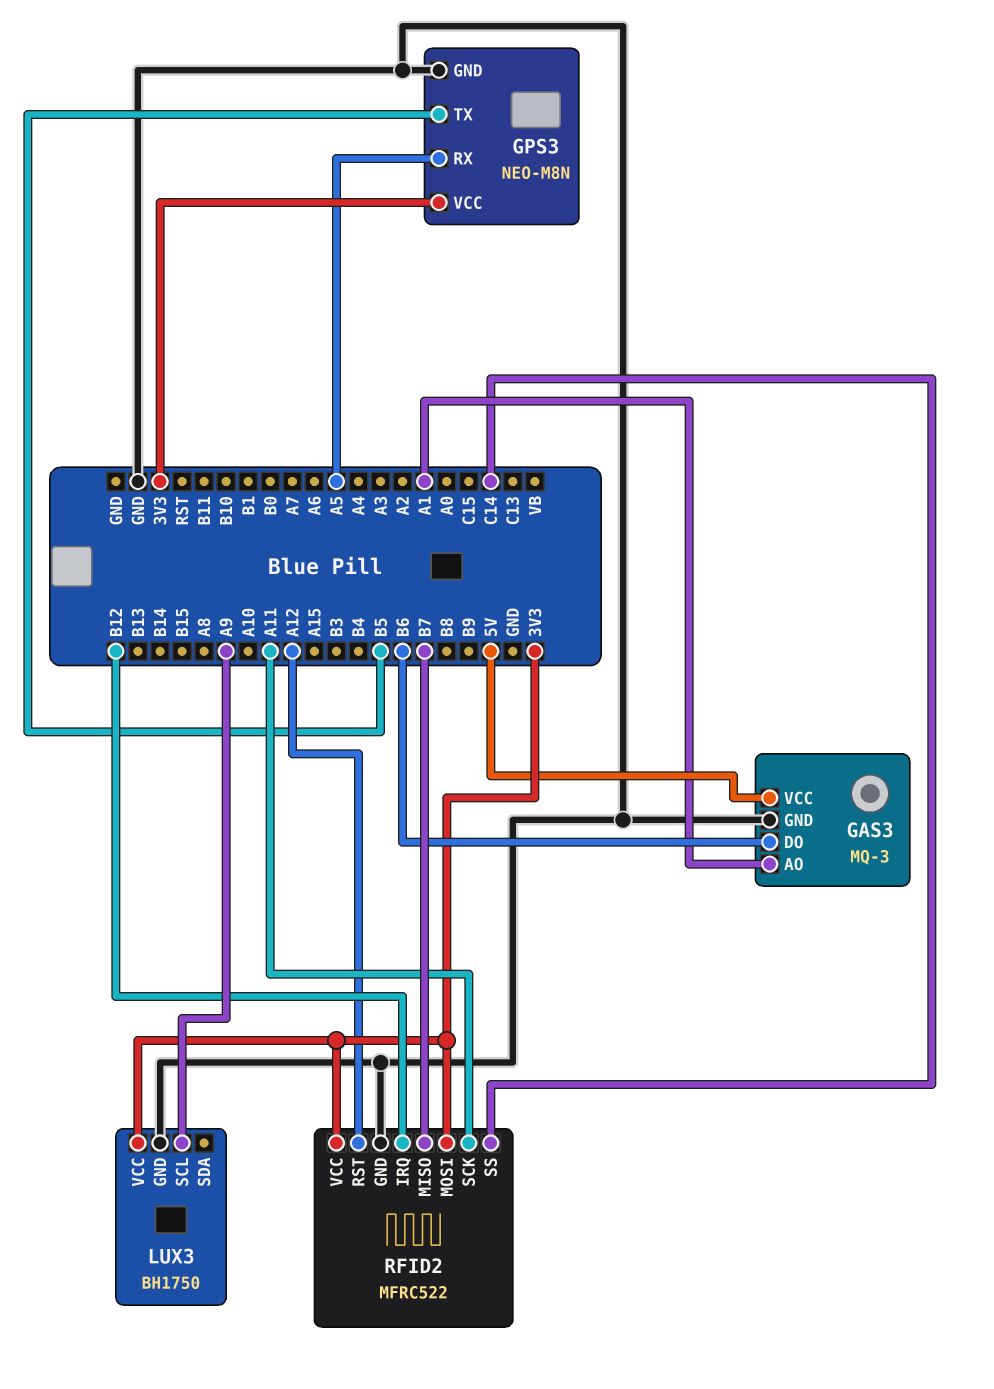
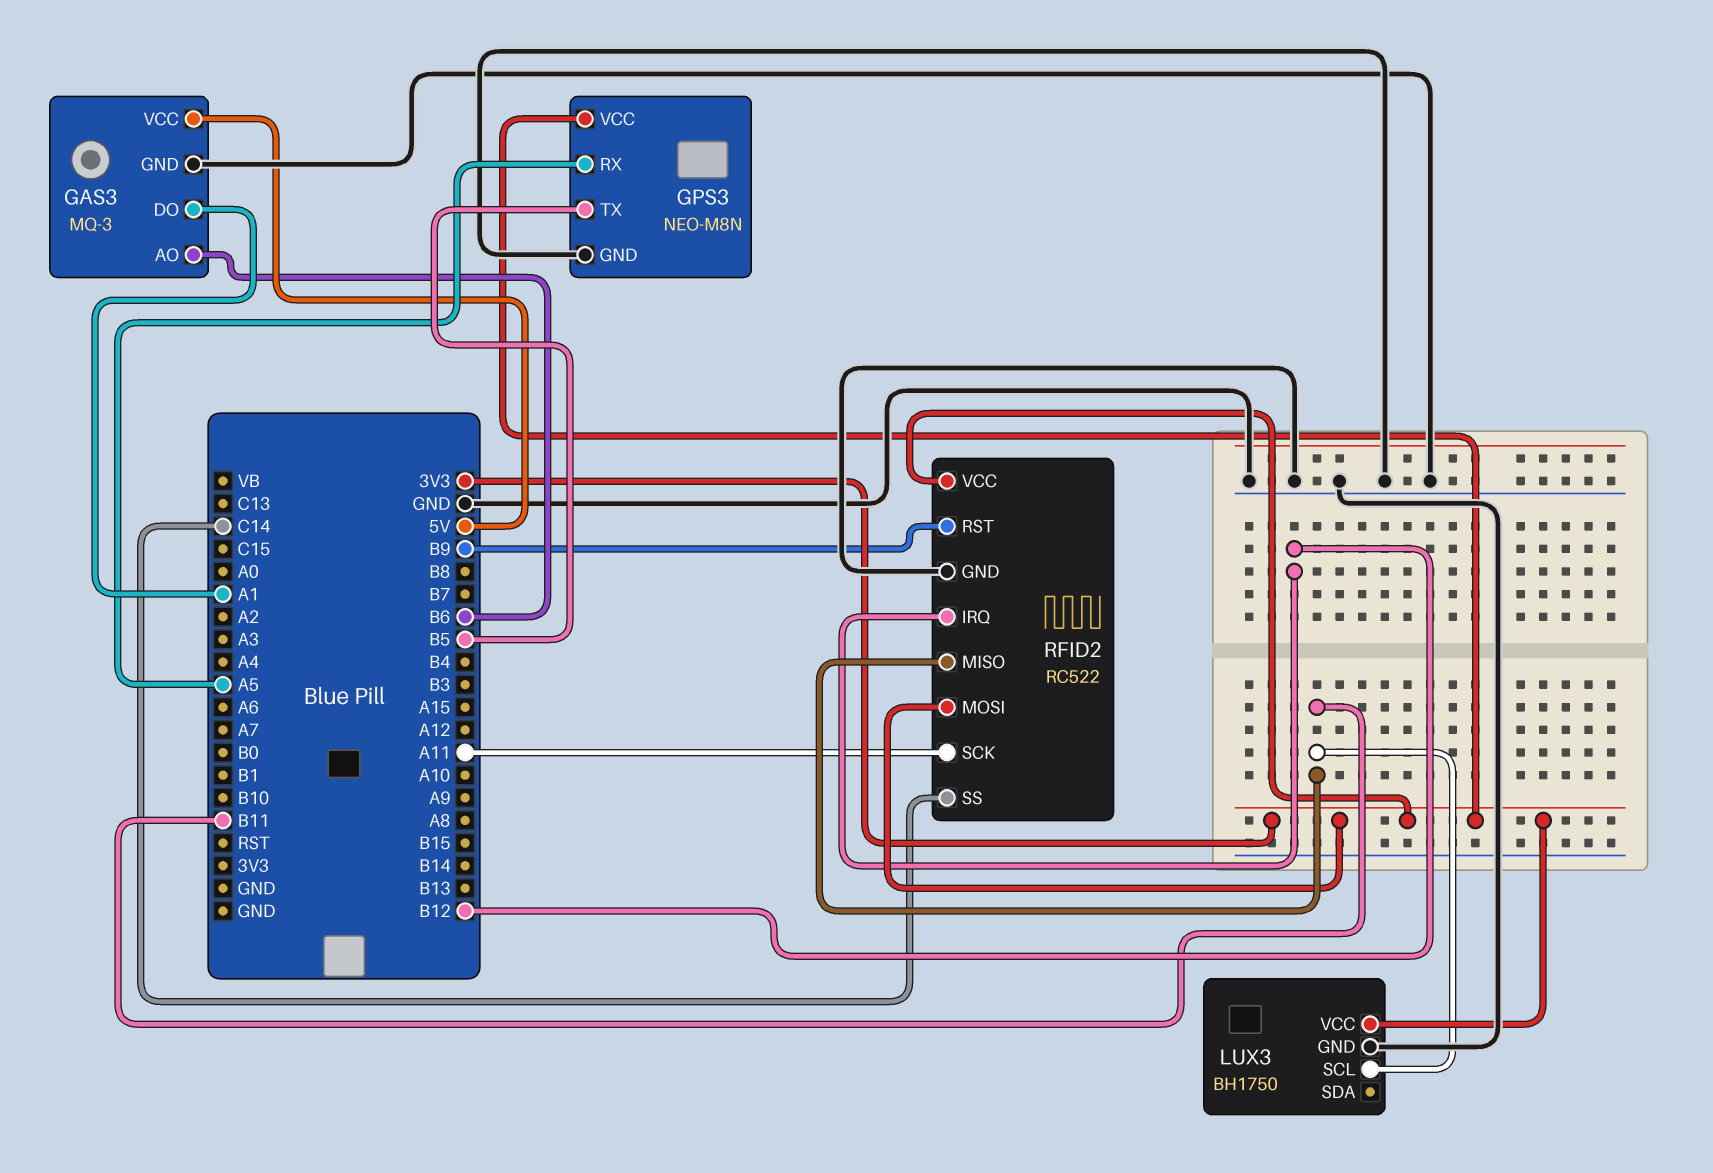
GAS3 pin AO: A1 -> B6
GAS3 pin DO: B6 -> A1
LUX3 pin SCL: A9 -> B11
RFID2: MFRC522 -> RC522
RFID2 pin MISO: B7 -> B11
RFID2 pin RST: A12 -> B9

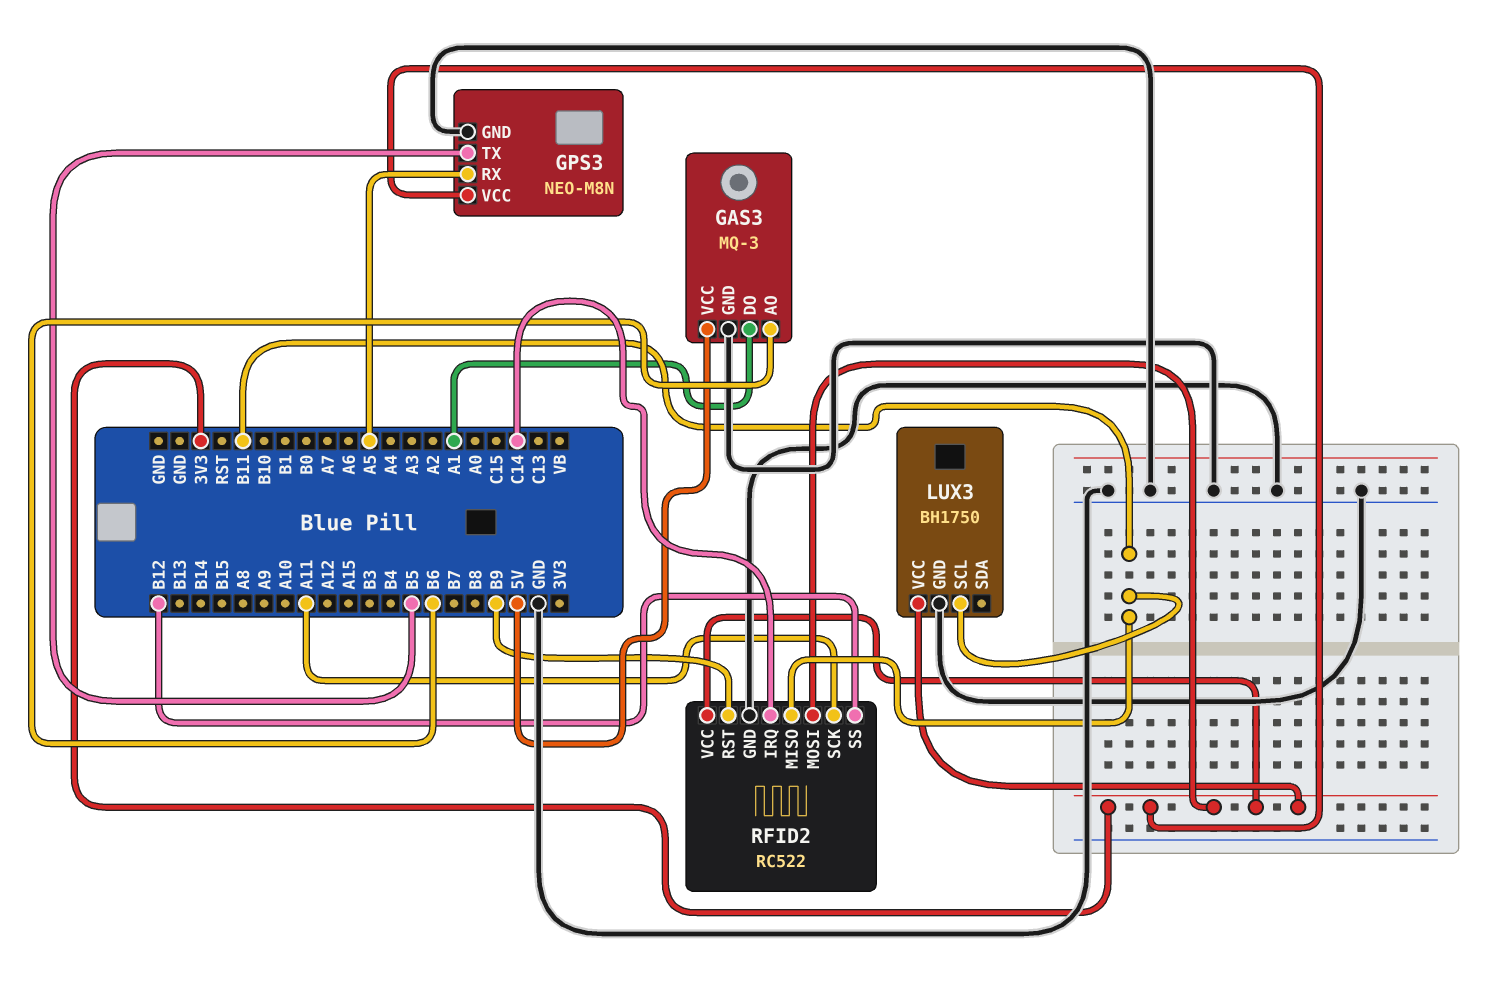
RFID2 pin IRQ: B12 -> C14
RFID2 pin SS: C14 -> B12

